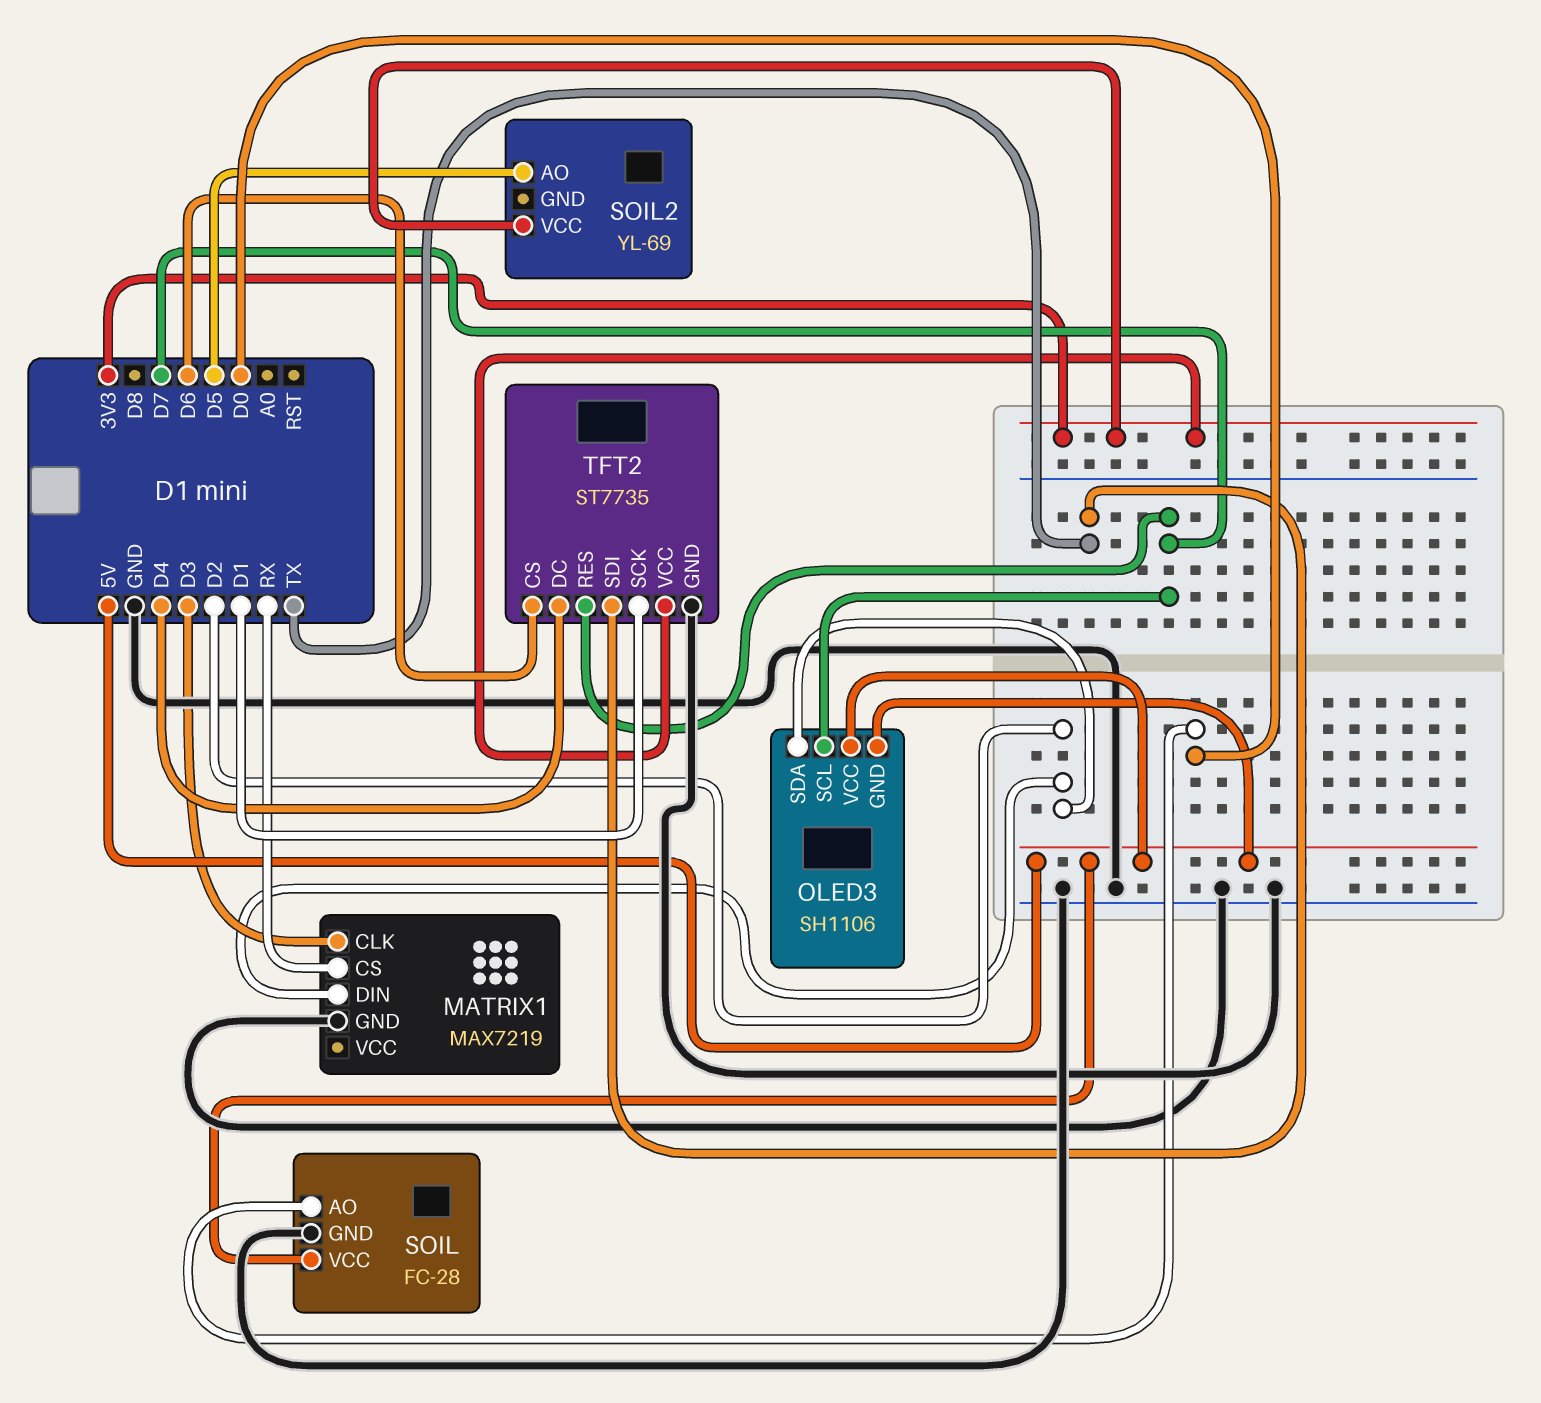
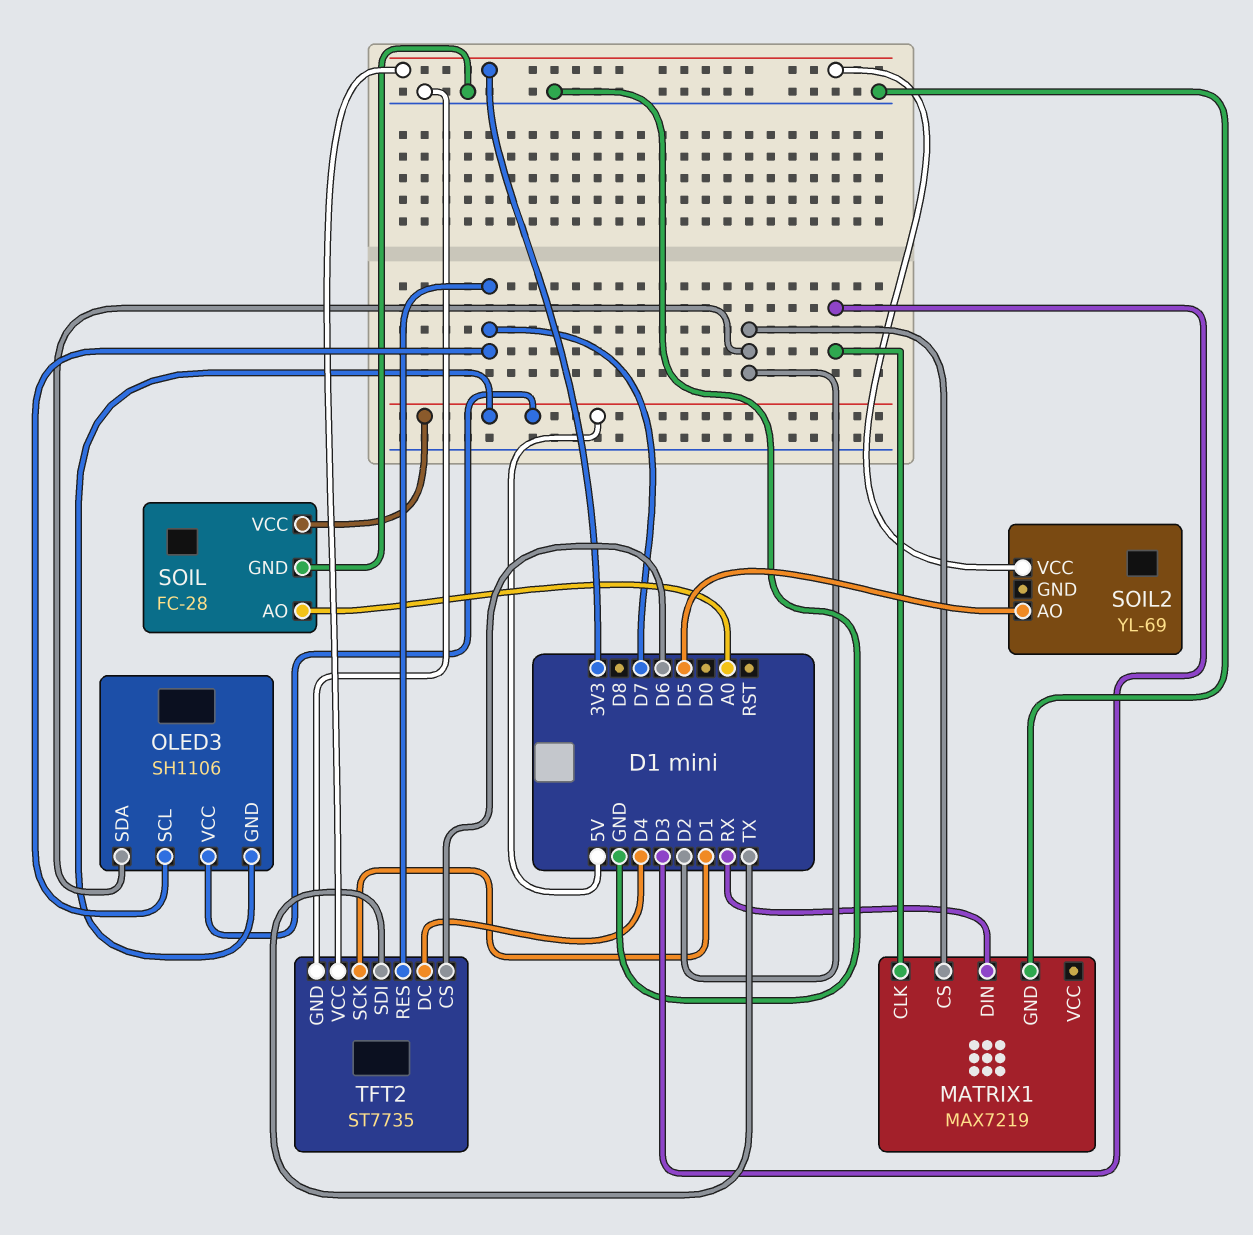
MATRIX1 pin CS: RX -> D2
MATRIX1 pin DIN: D2 -> RX
SOIL pin AO: D0 -> A0

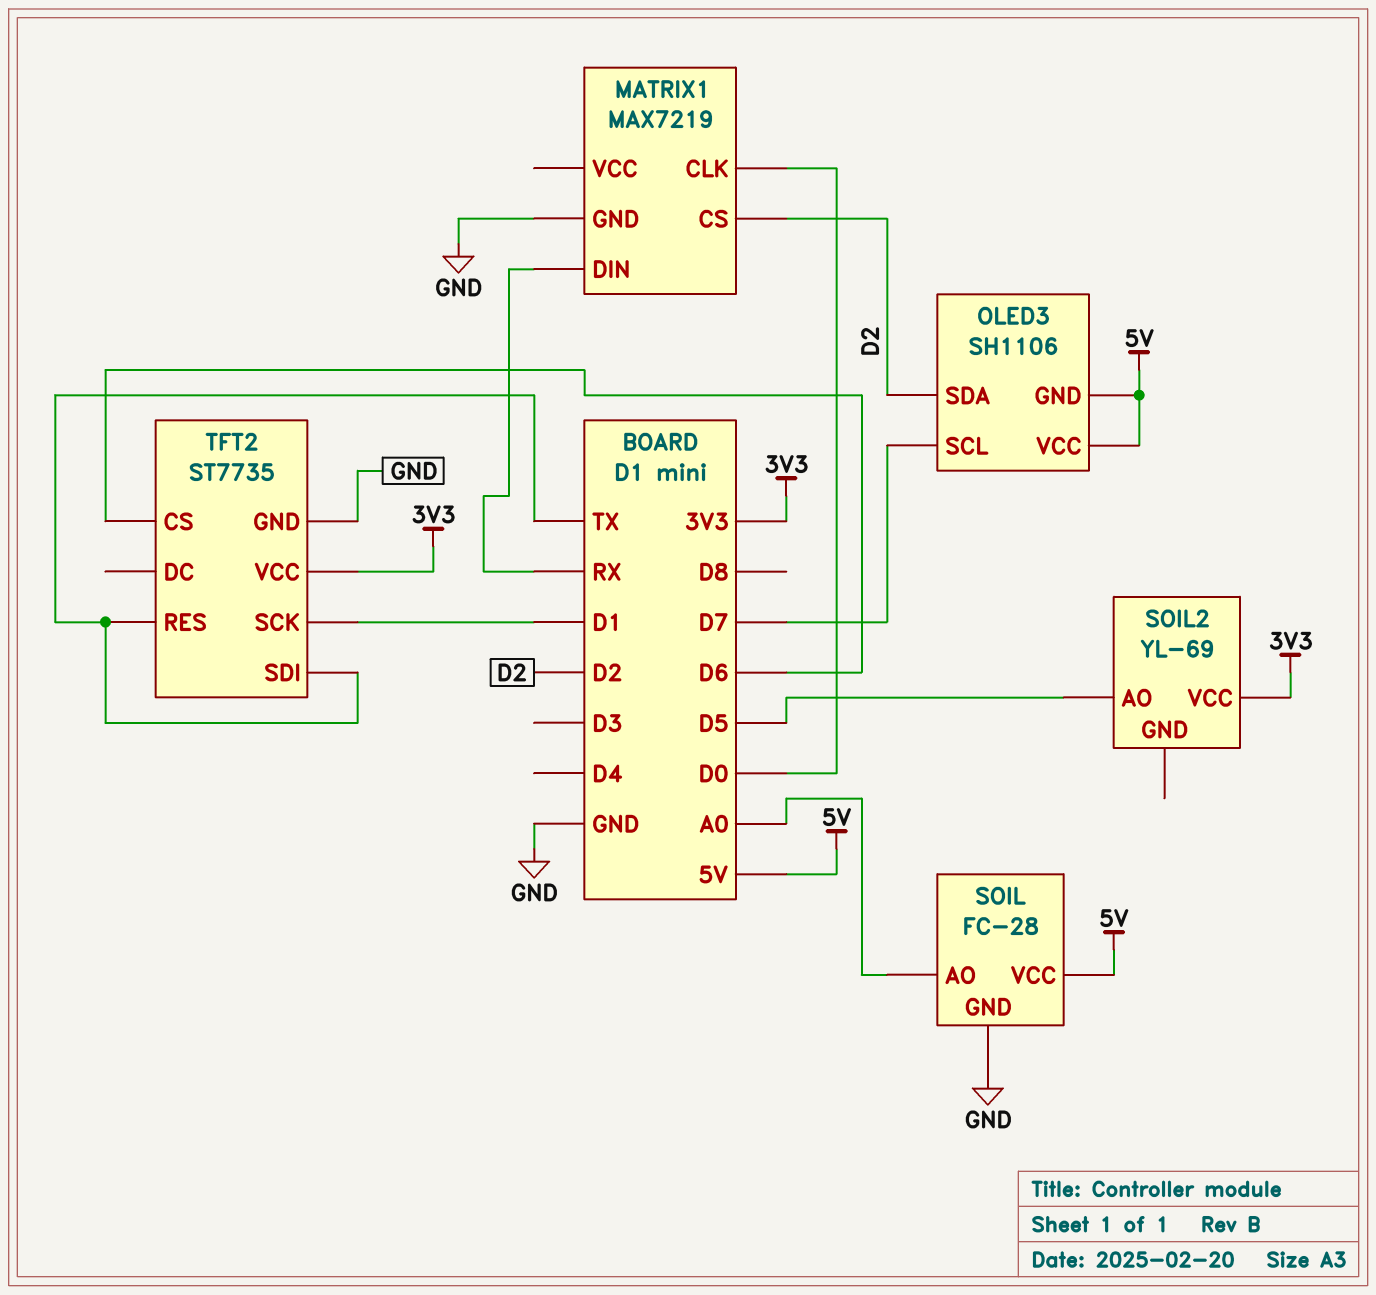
MATRIX1 pin CLK: D3 -> D0
TFT2 pin DC: D4 -> none
TFT2 pin RES: D7 -> TX

